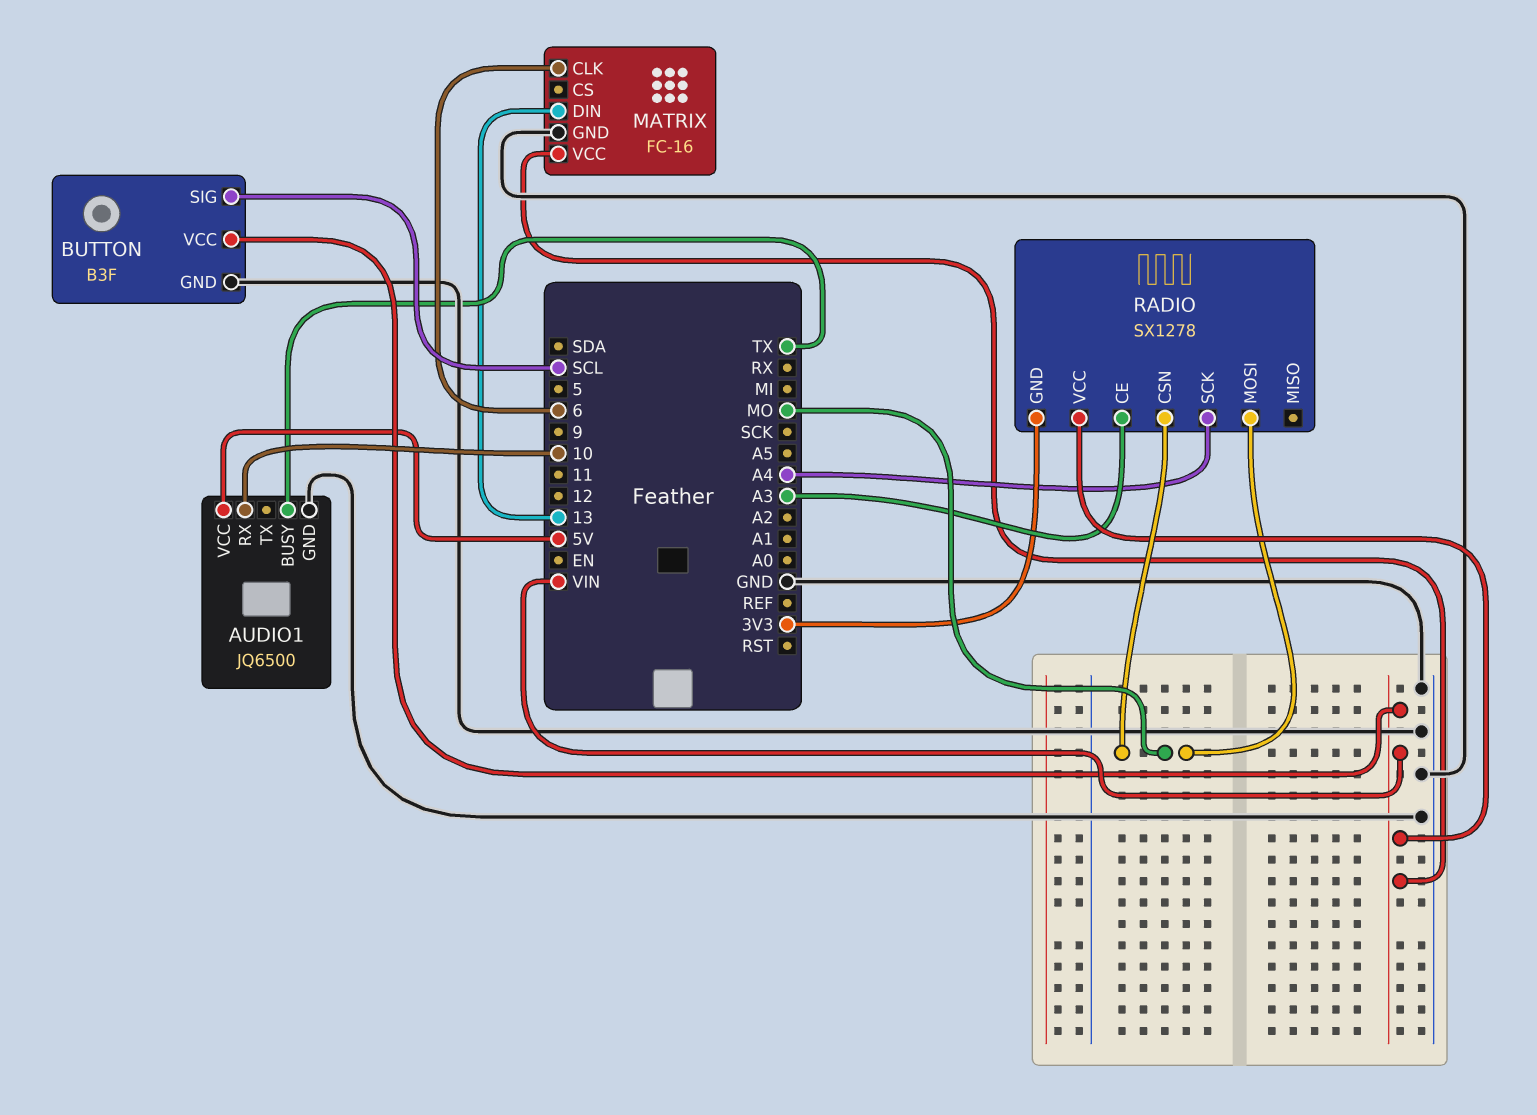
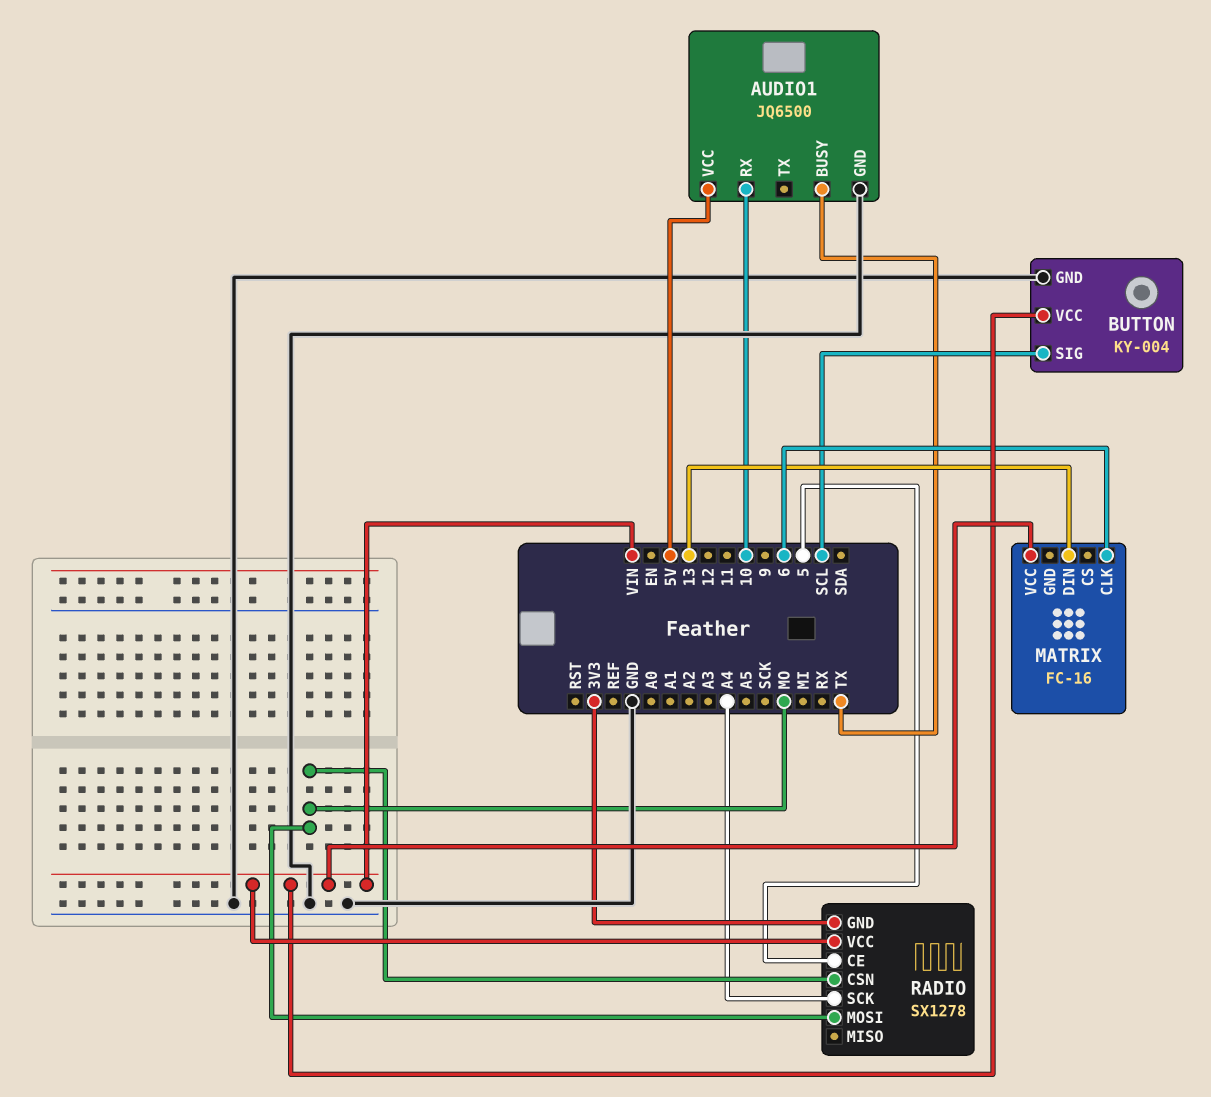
BUTTON: B3F -> KY-004
MATRIX pin GND: GND -> none
RADIO pin CE: A3 -> 5

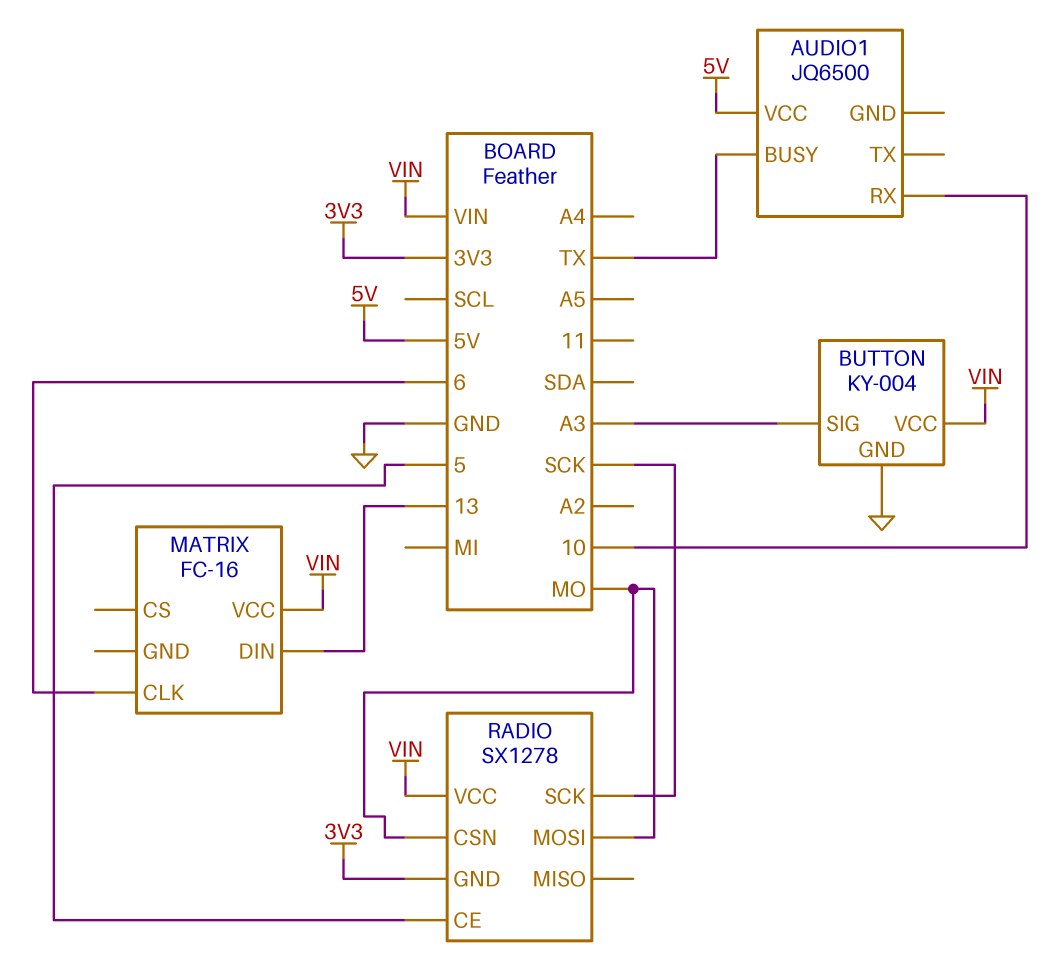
AUDIO1 pin GND: GND -> none
BUTTON pin SIG: SCL -> A3
RADIO pin SCK: A4 -> SCK

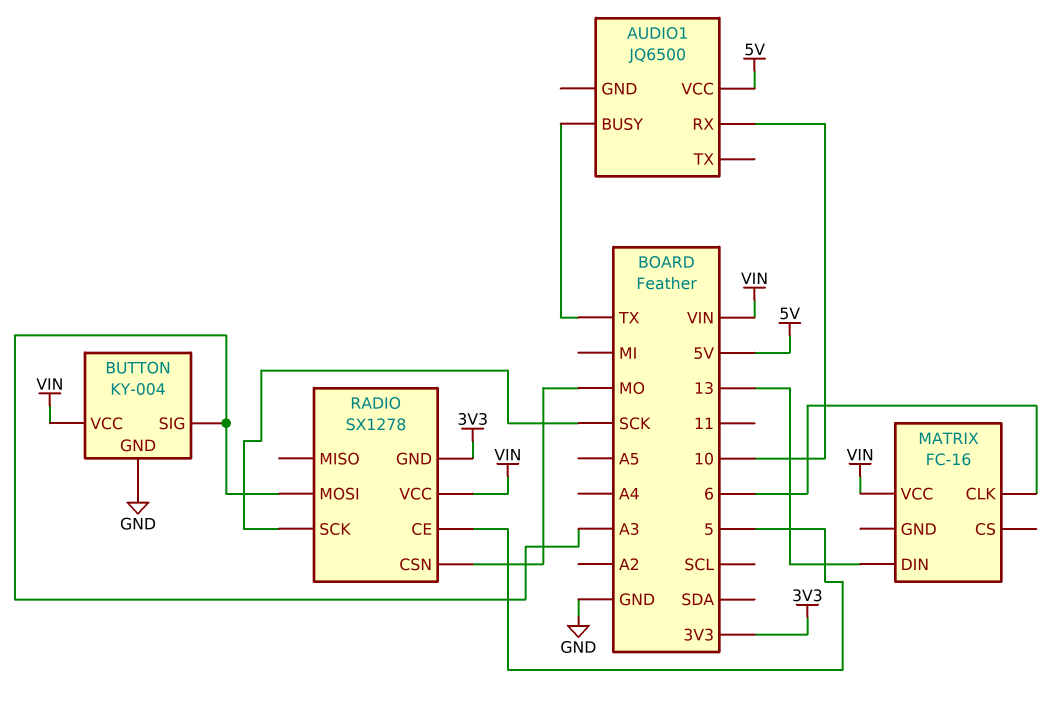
RADIO pin MOSI: MO -> A3

